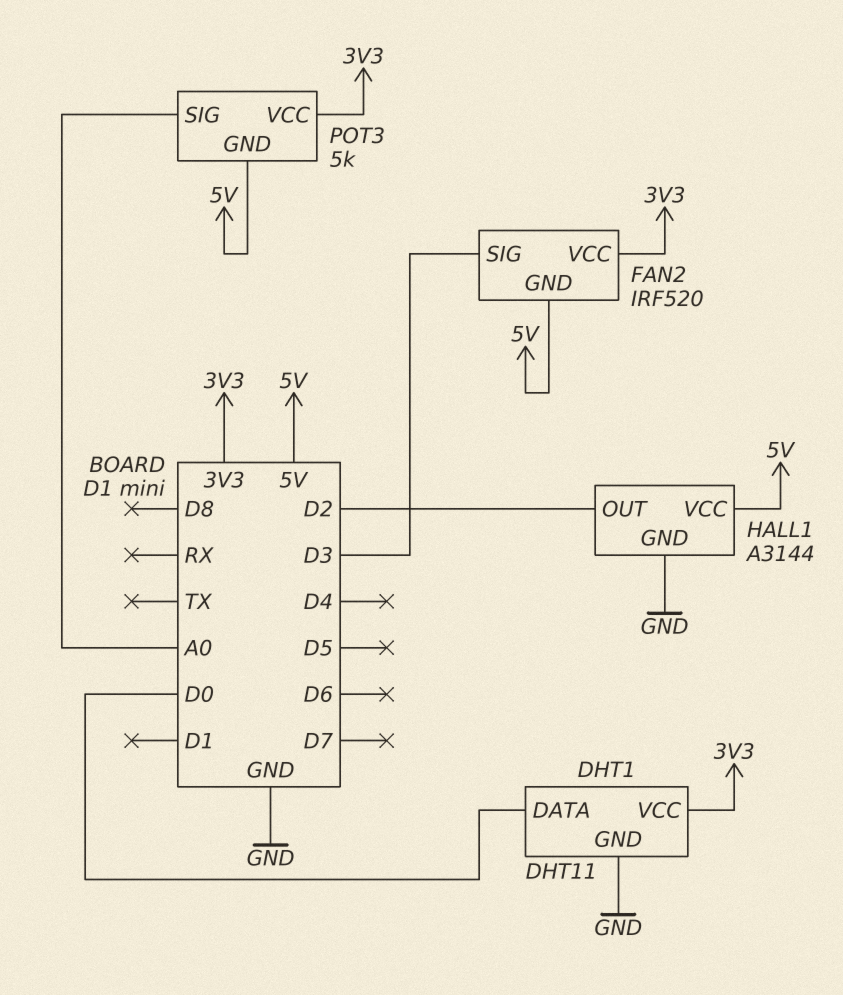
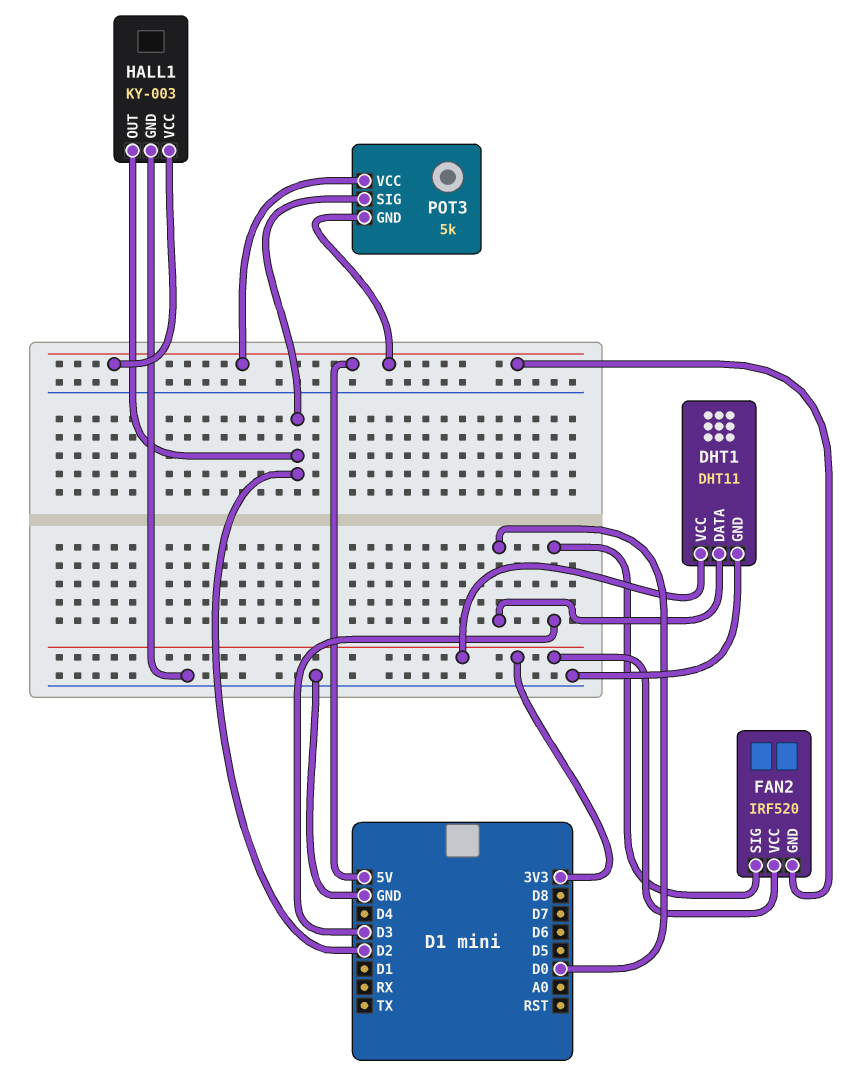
HALL1: A3144 -> KY-003
POT3 pin SIG: A0 -> D2
POT3 pin VCC: 3V3 -> 5V

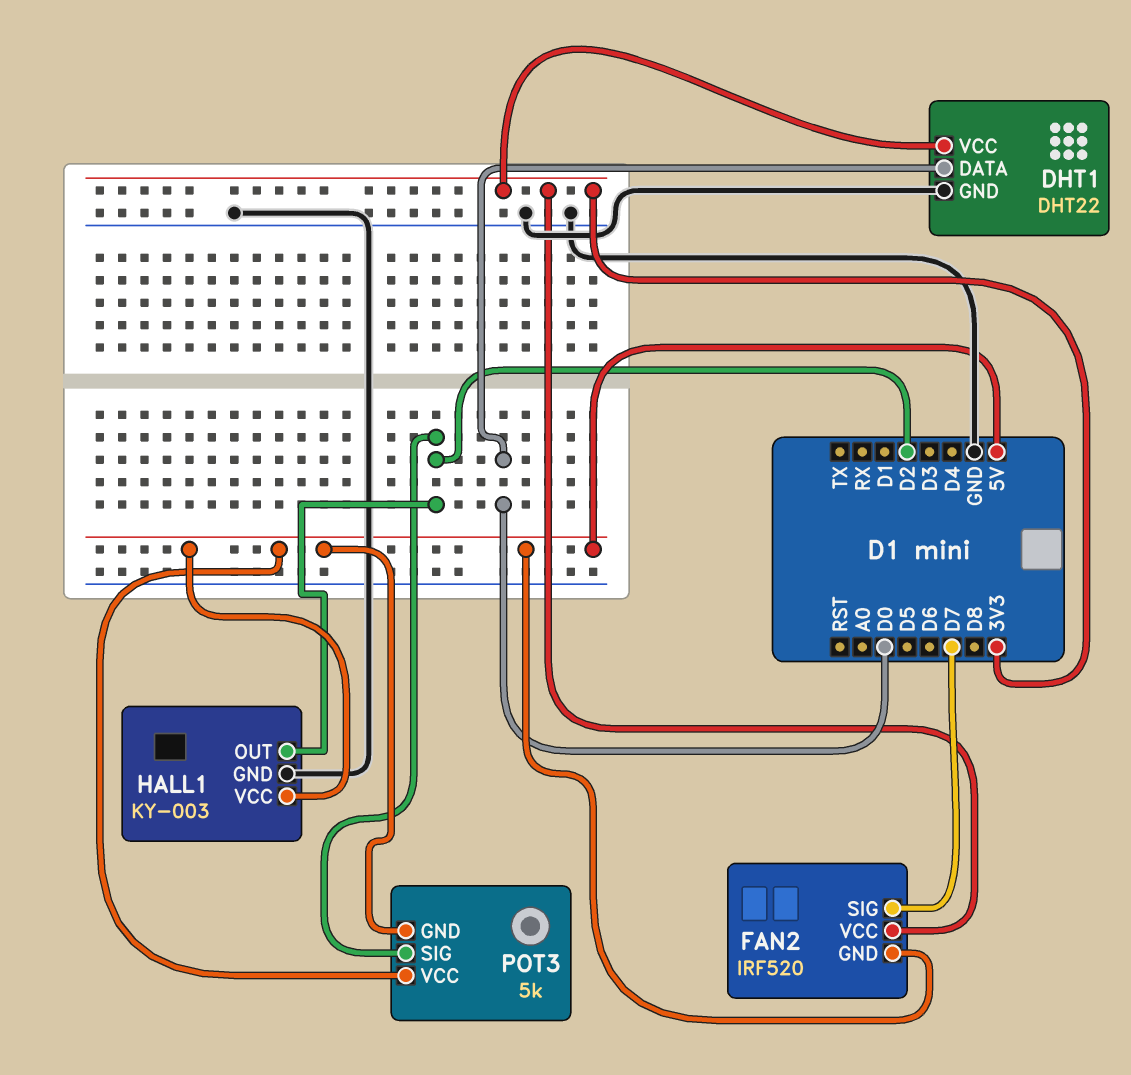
DHT1: DHT11 -> DHT22
FAN2 pin SIG: D3 -> D7

